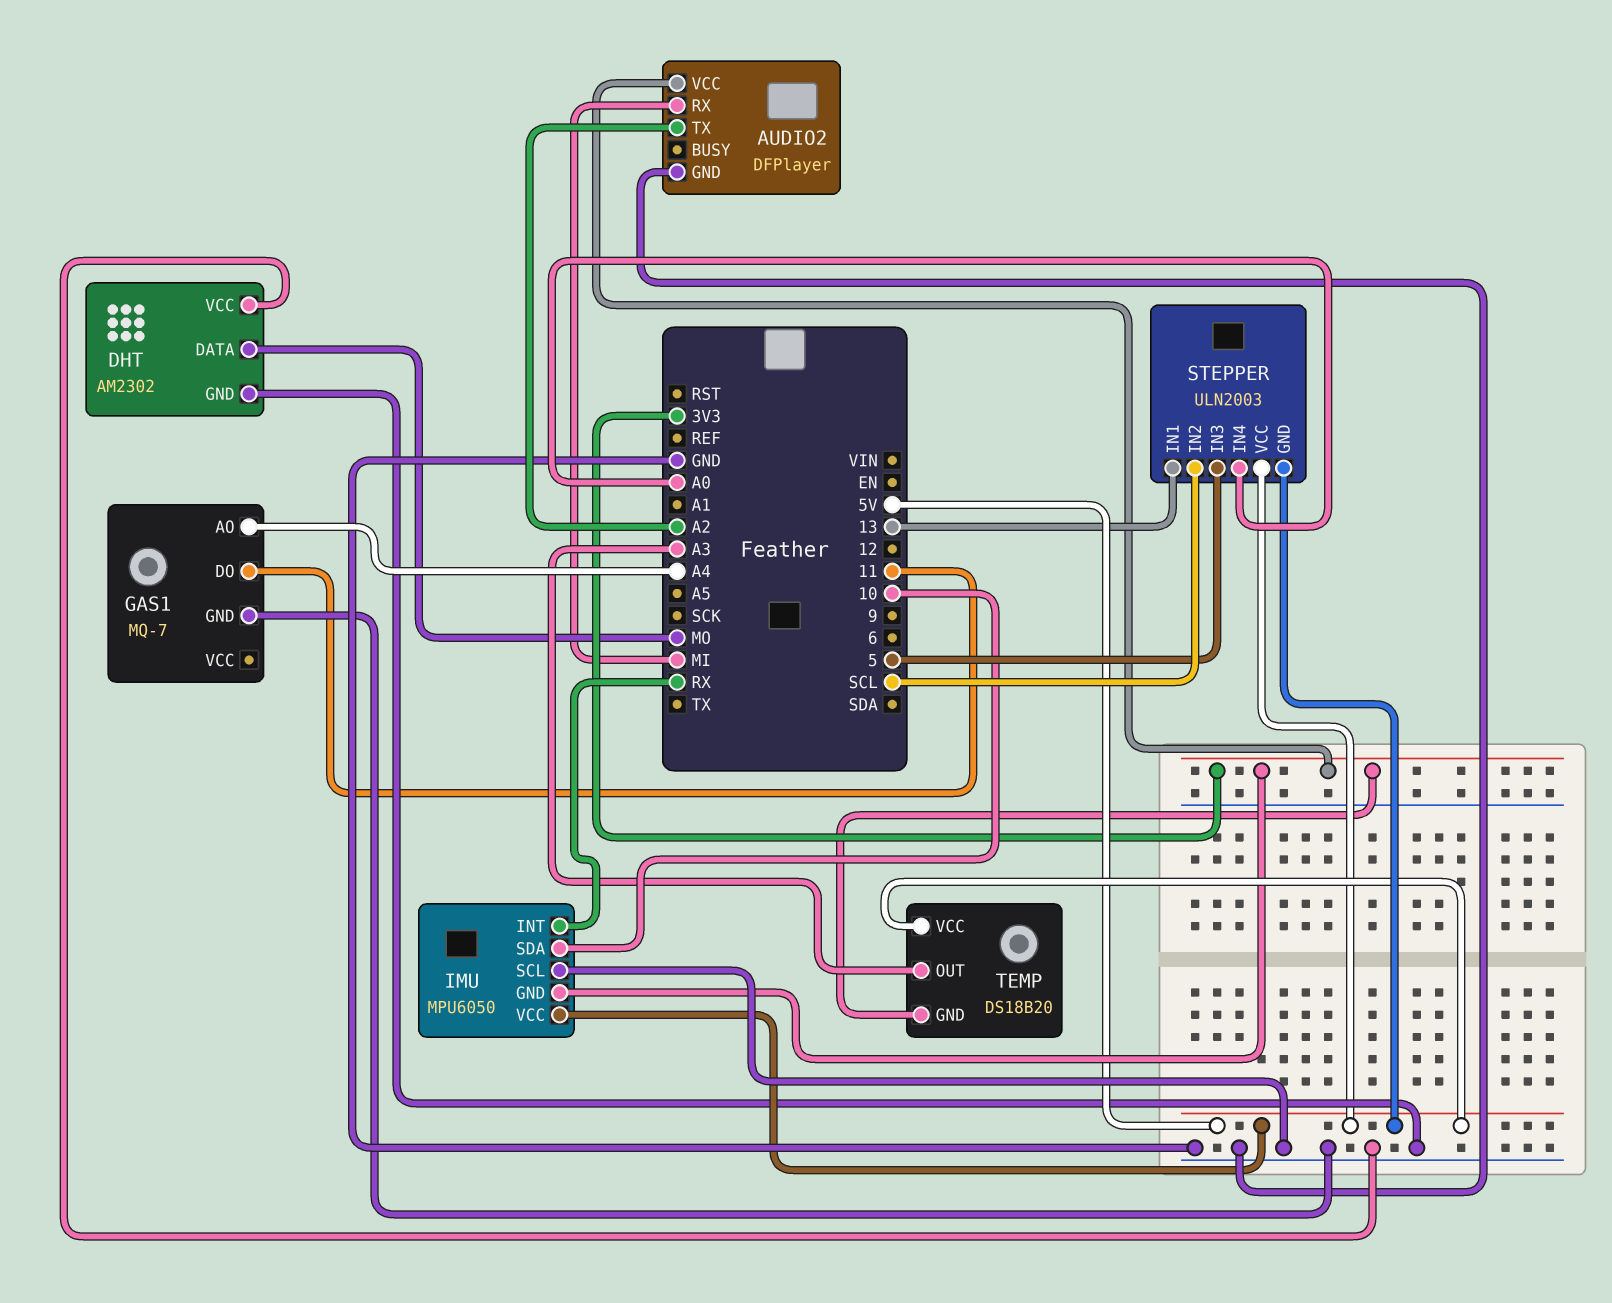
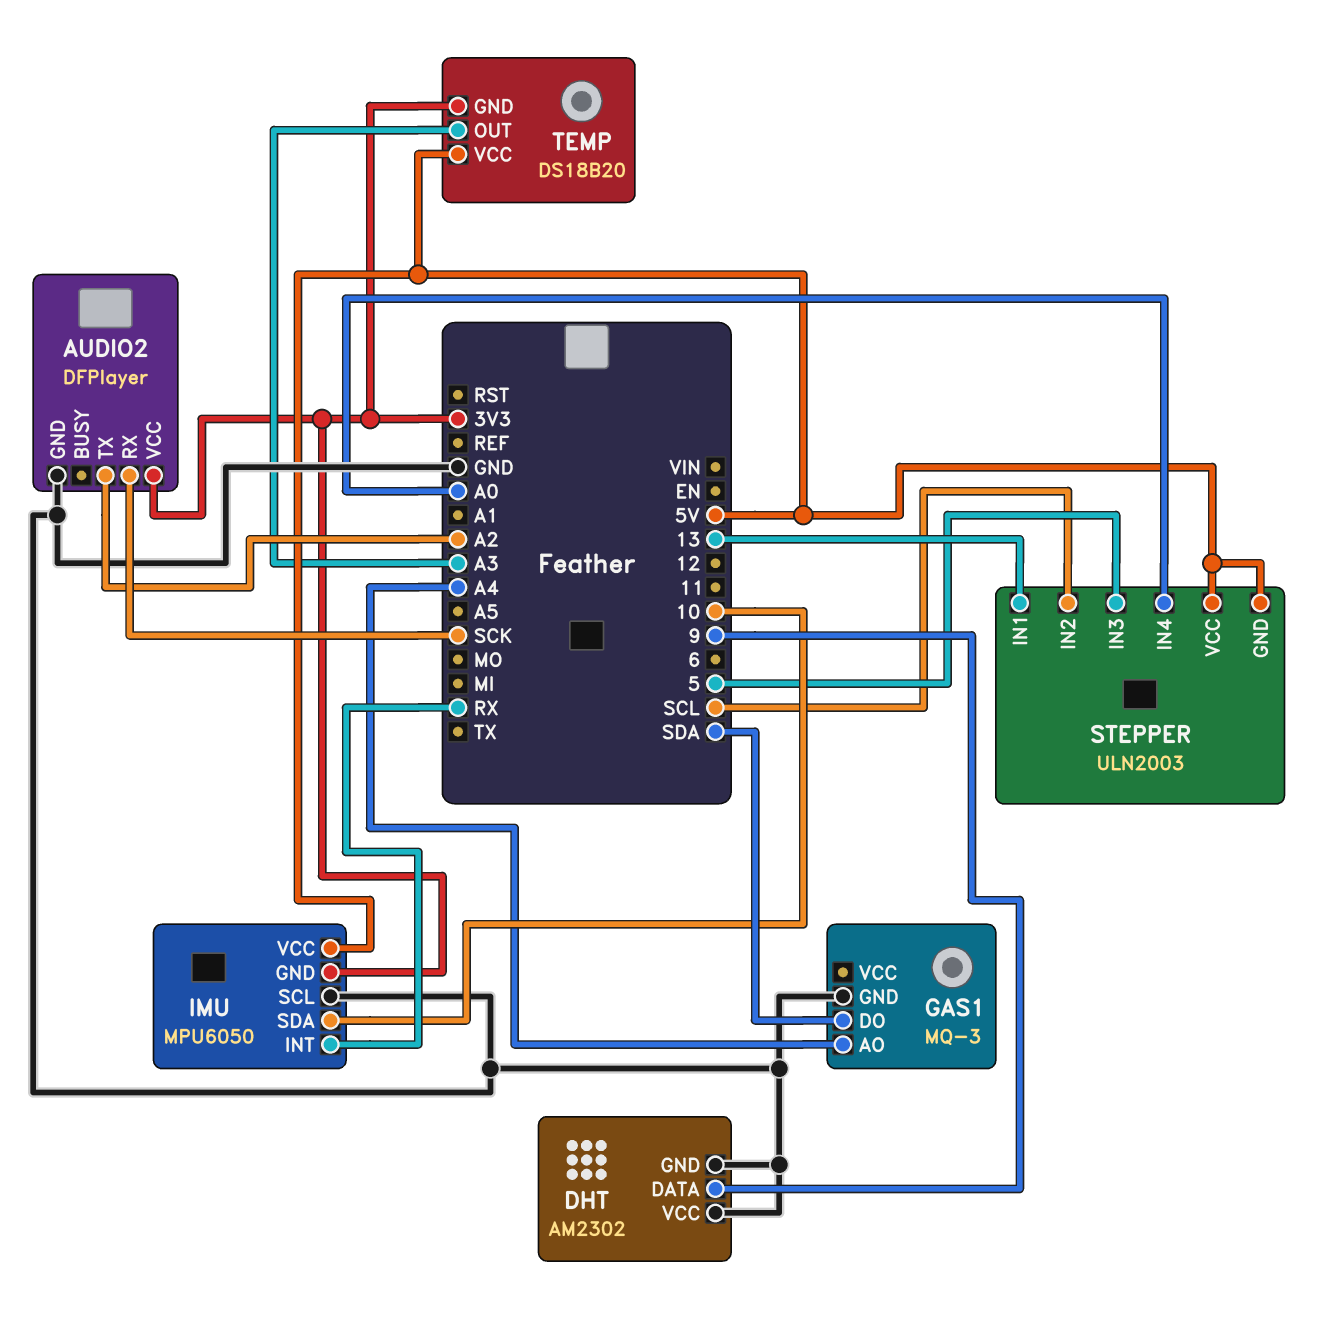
AUDIO2 pin RX: MI -> SCK
DHT pin DATA: MO -> 9
GAS1: MQ-7 -> MQ-3
GAS1 pin DO: 11 -> SDA

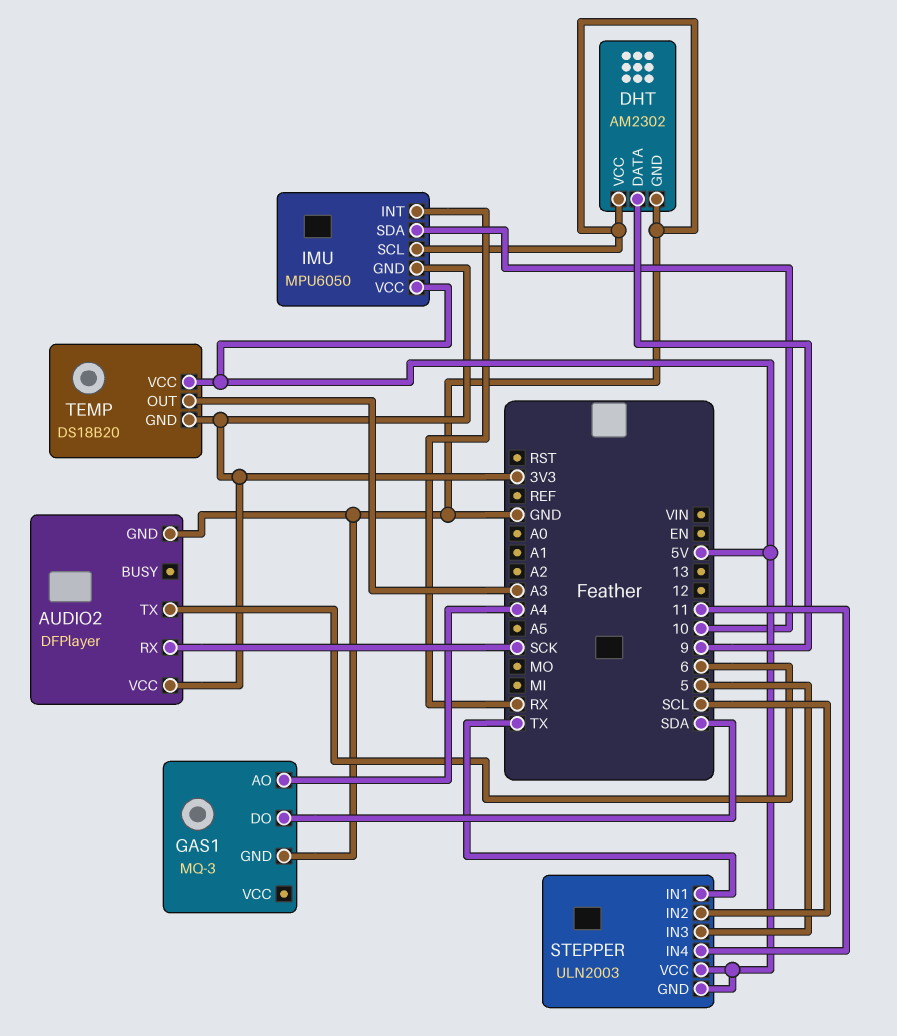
AUDIO2 pin TX: A2 -> 6
STEPPER pin IN1: 13 -> TX
STEPPER pin IN4: A0 -> 11

